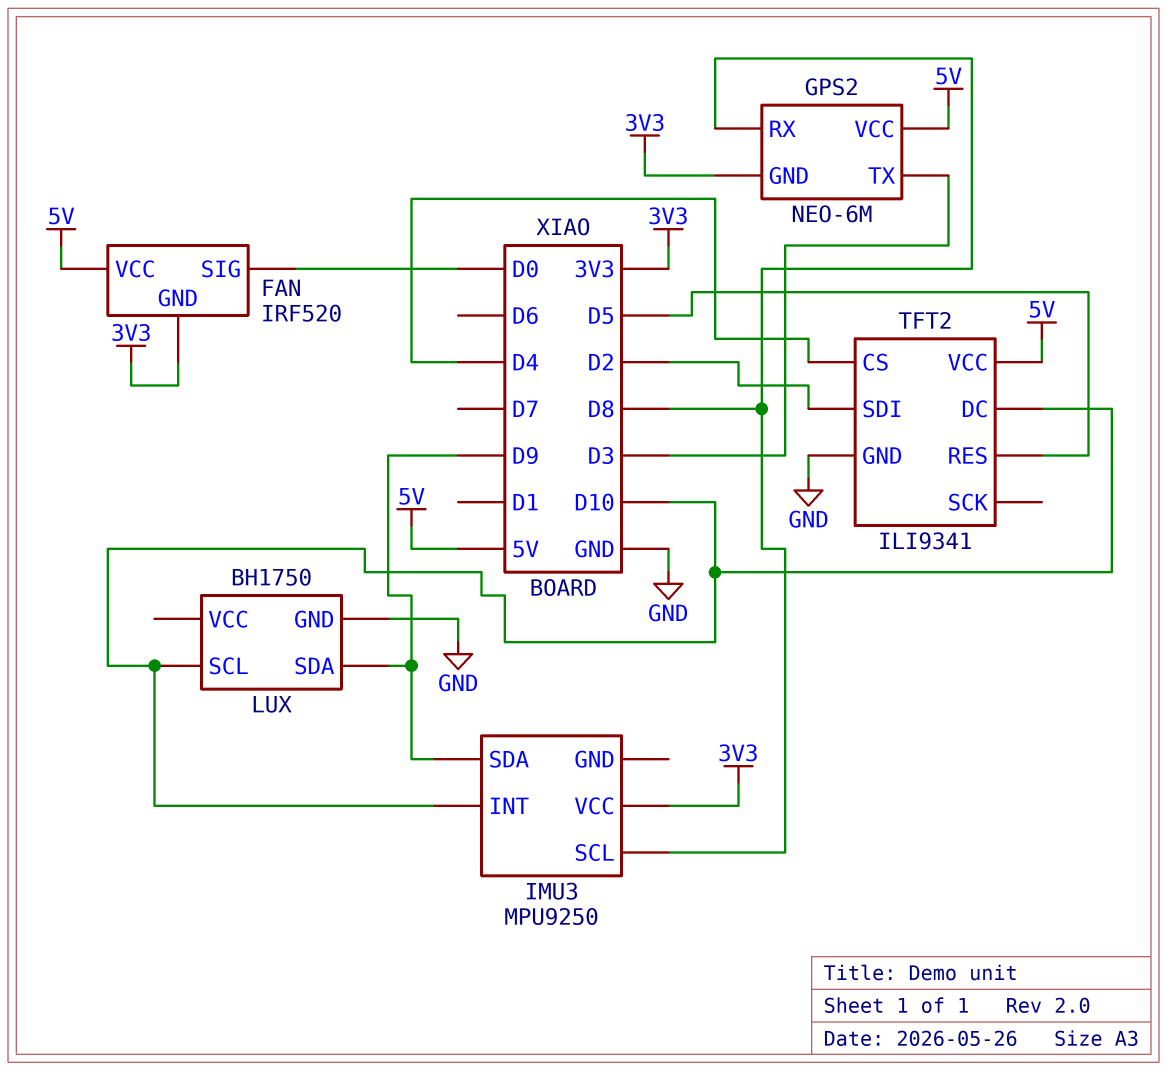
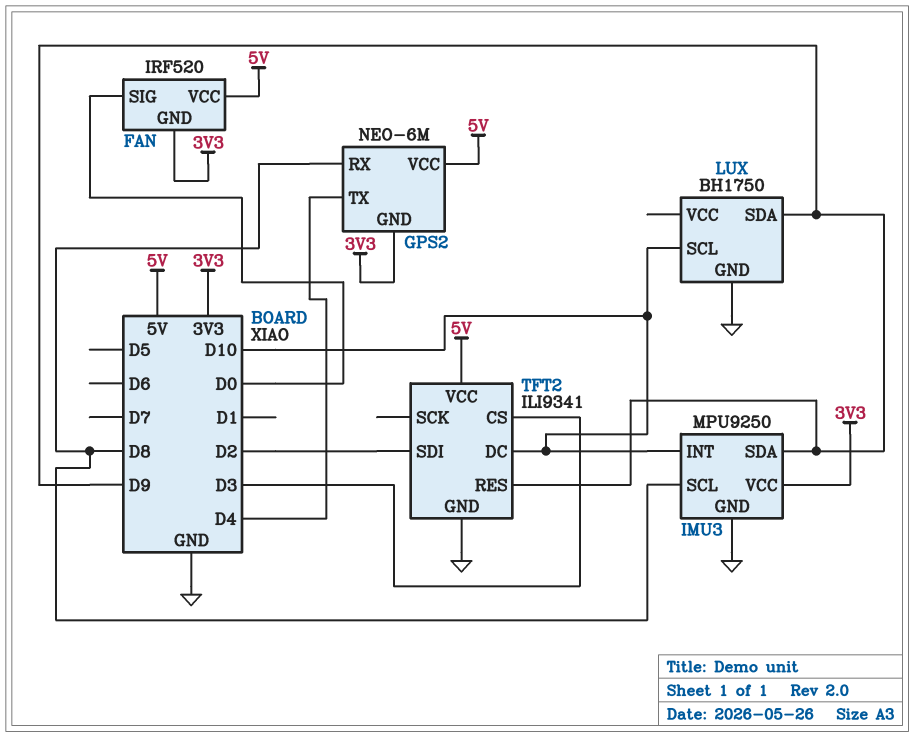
GPS2 pin TX: D3 -> D4
IMU3 pin GND: none -> GND
TFT2 pin CS: D4 -> D3
TFT2 pin RES: D5 -> D9

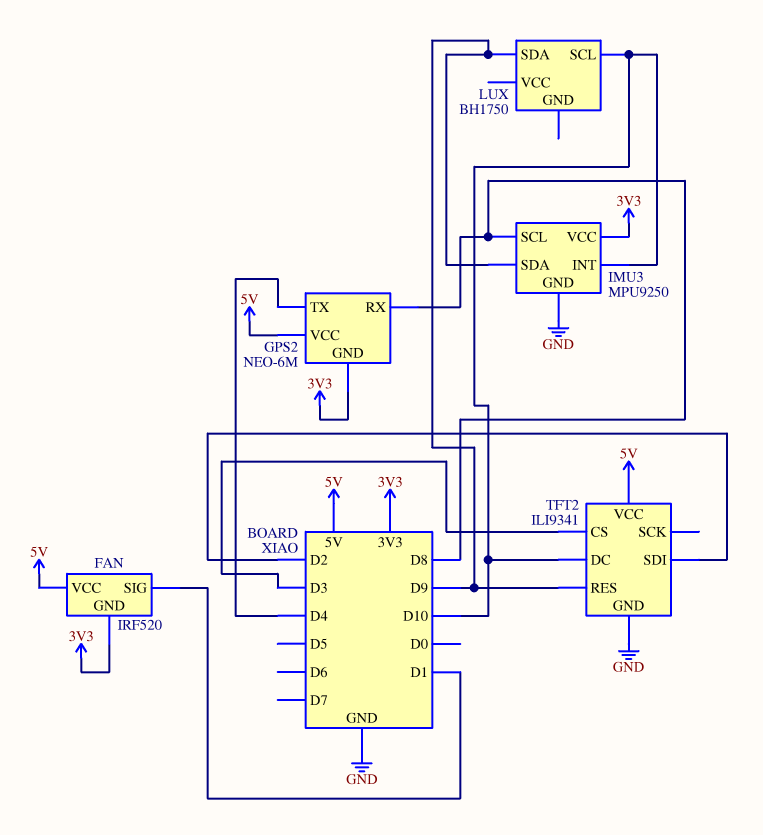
FAN pin SIG: D0 -> D1
LUX pin GND: GND -> none

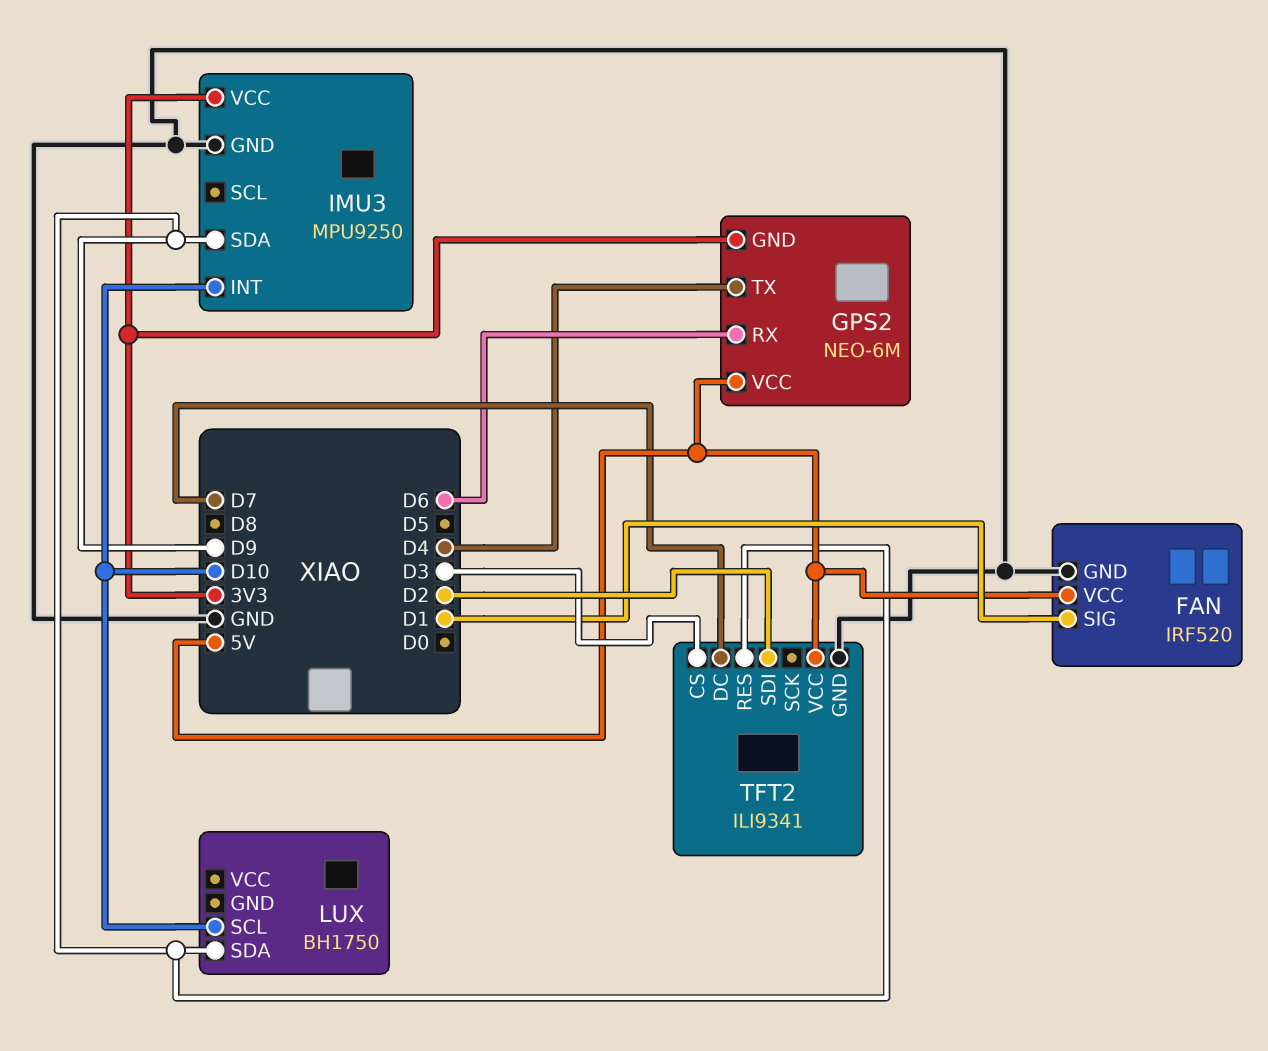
FAN pin GND: 3V3 -> GND
GPS2 pin RX: D8 -> D6
IMU3 pin SCL: D8 -> none
TFT2 pin DC: D10 -> D7

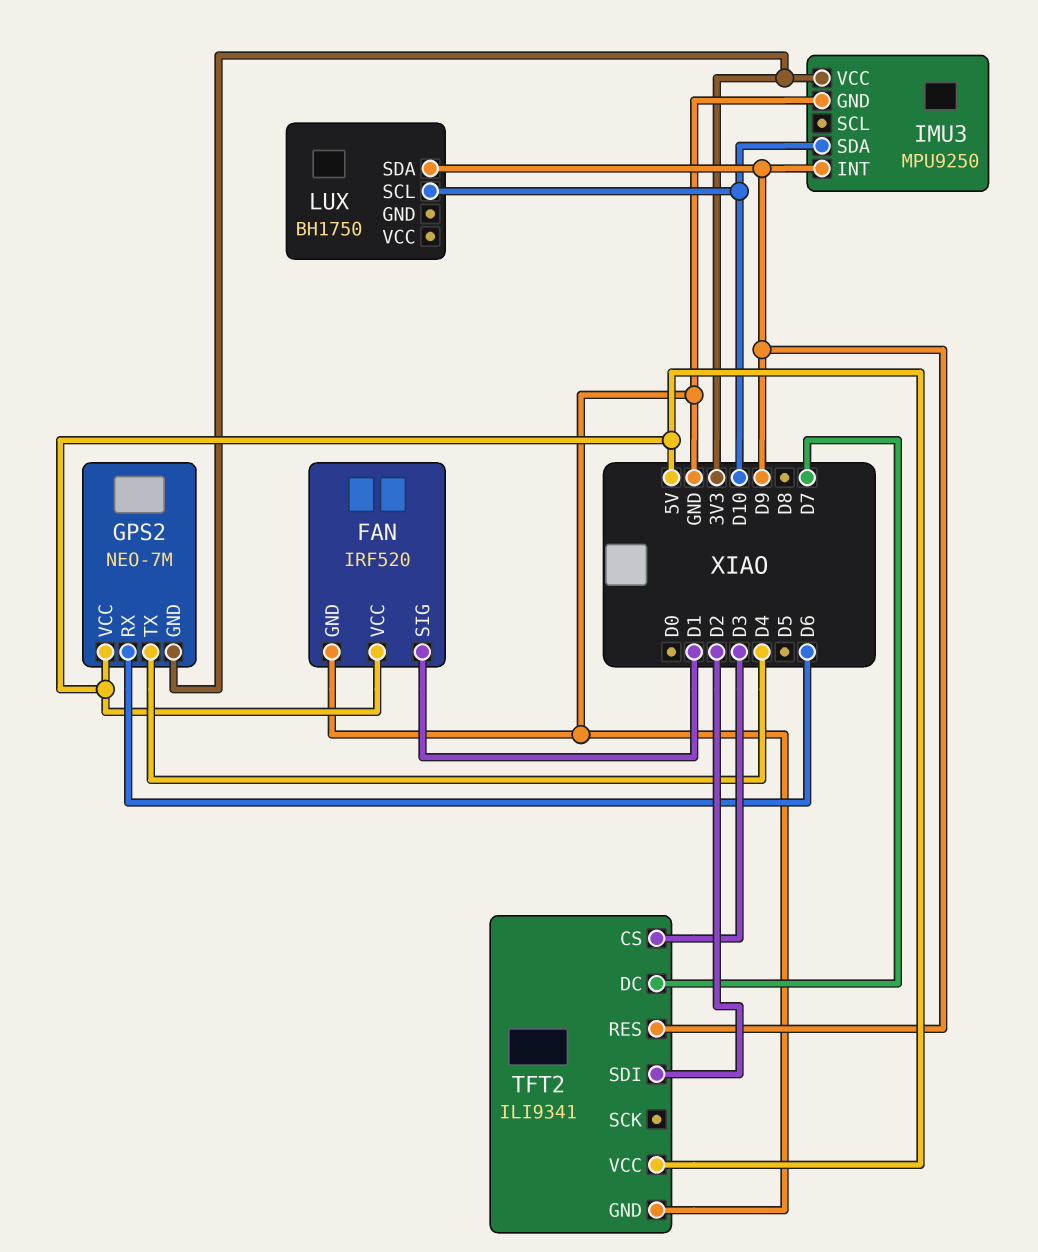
GPS2: NEO-6M -> NEO-7M
IMU3 pin INT: D10 -> D9
IMU3 pin SDA: D9 -> D10

